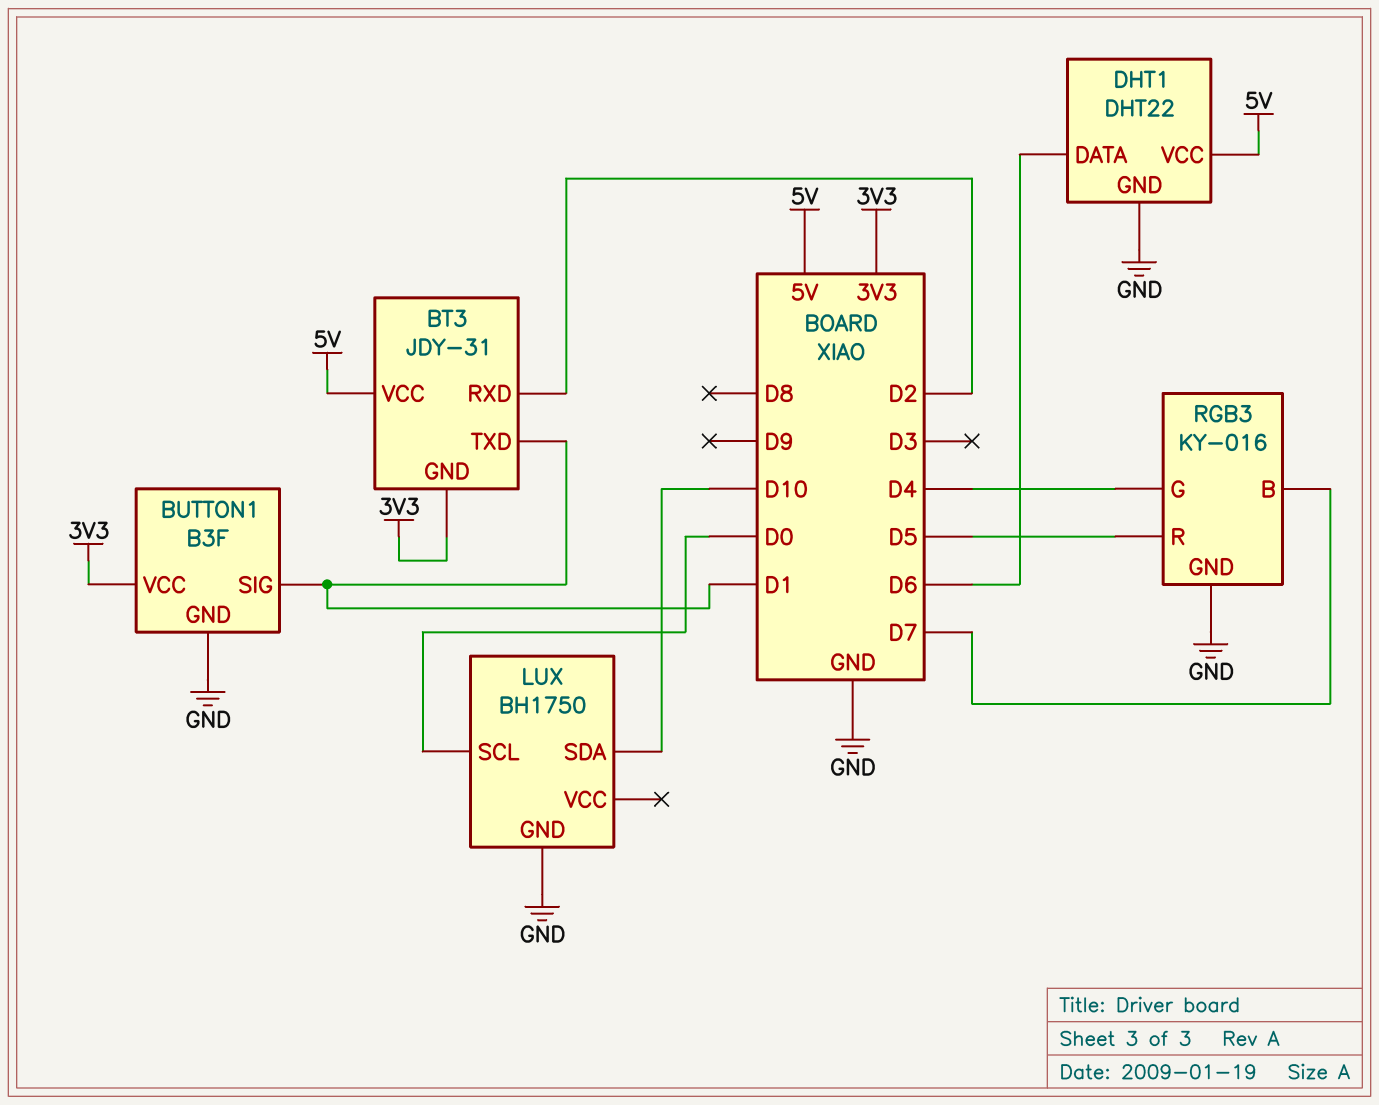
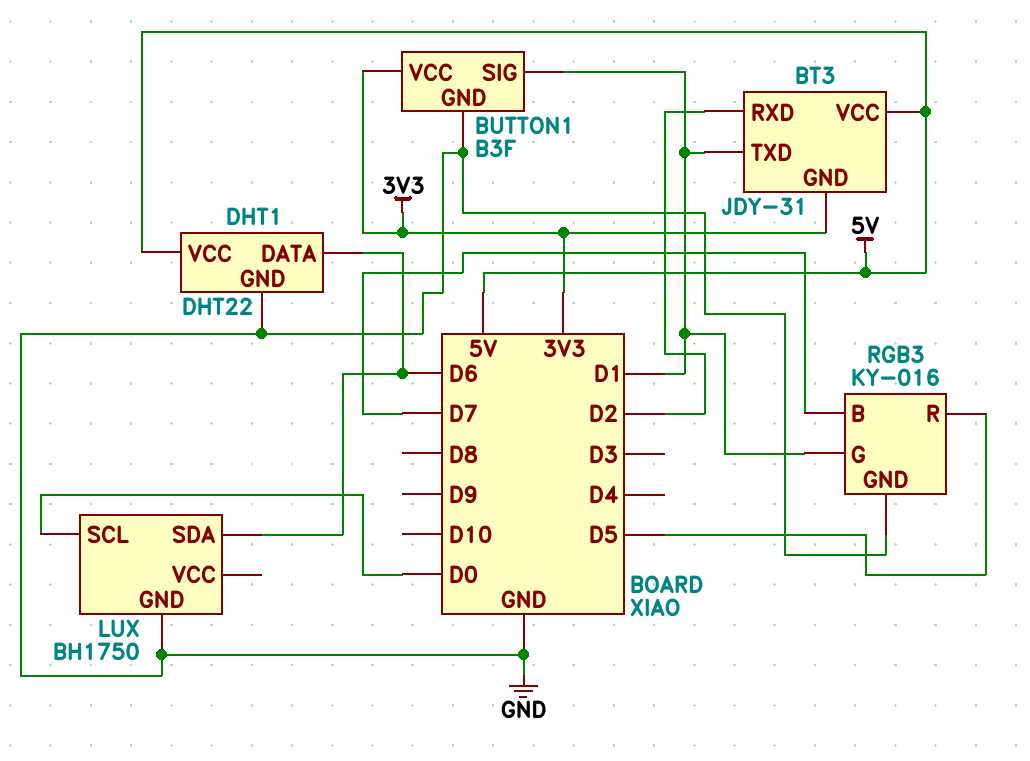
LUX pin SDA: D10 -> D6
RGB3 pin G: D4 -> D1

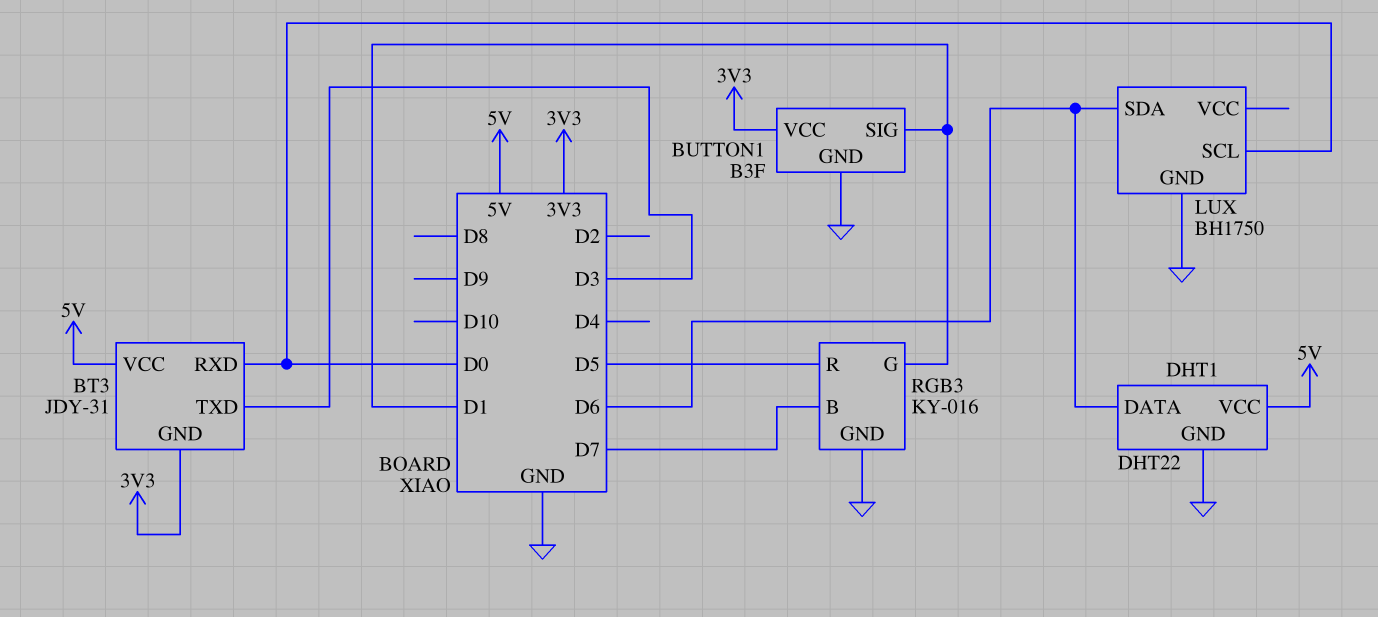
BT3 pin RXD: D2 -> D0
BT3 pin TXD: D1 -> D3

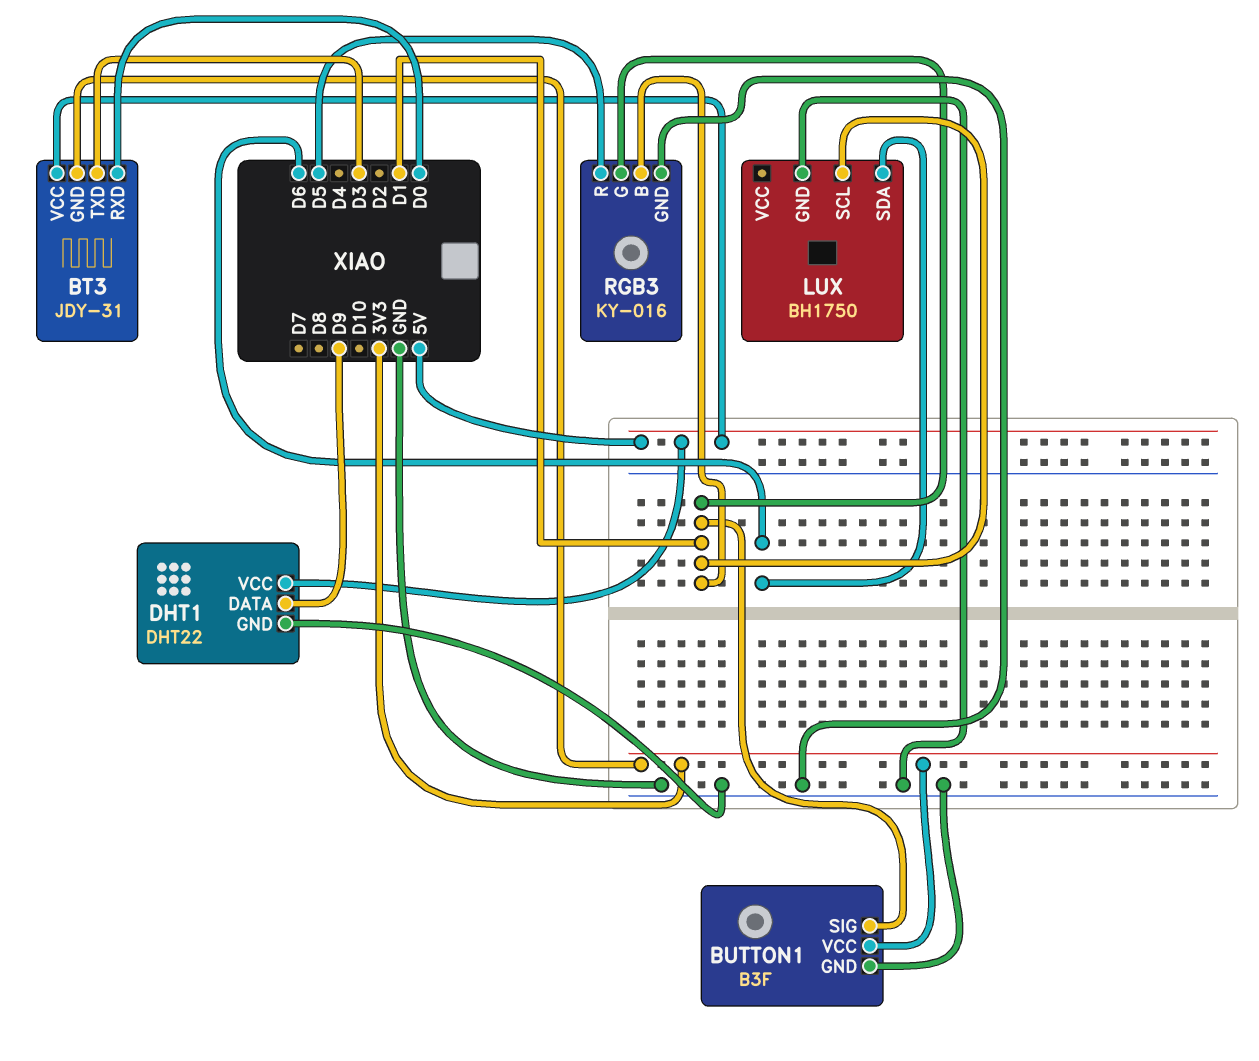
DHT1 pin DATA: D6 -> D9
LUX pin SCL: D0 -> D1
RGB3 pin B: D7 -> D1

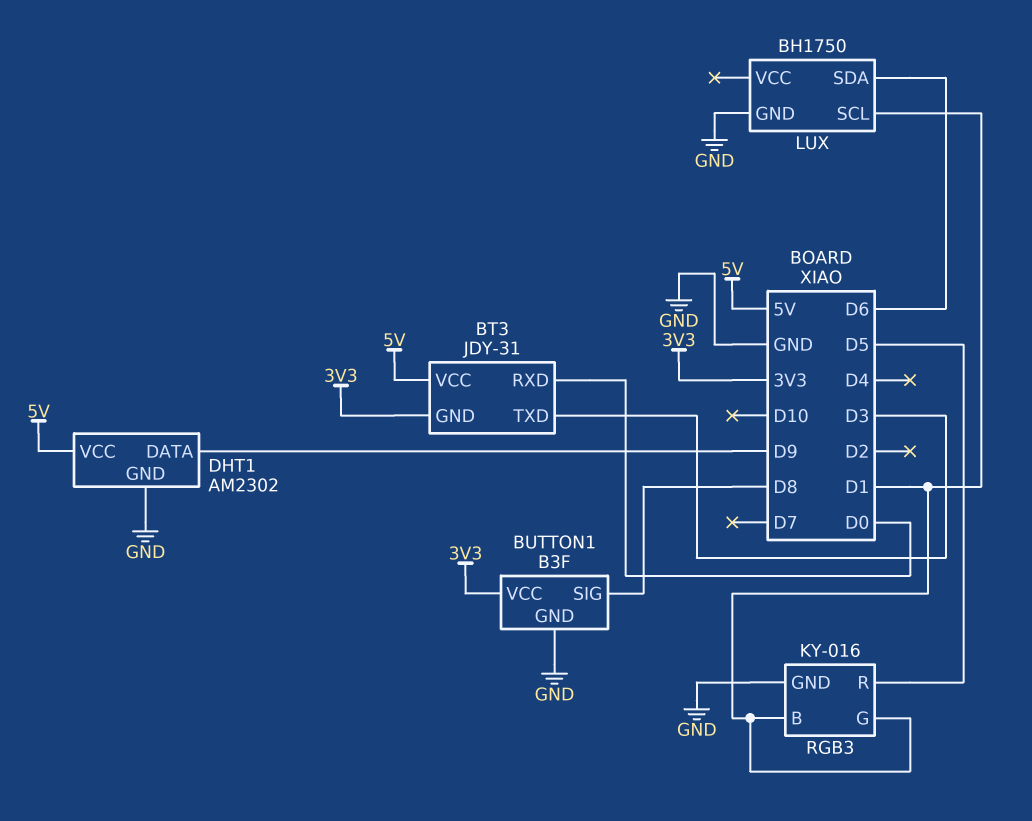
BUTTON1 pin SIG: D1 -> D8
DHT1: DHT22 -> AM2302

